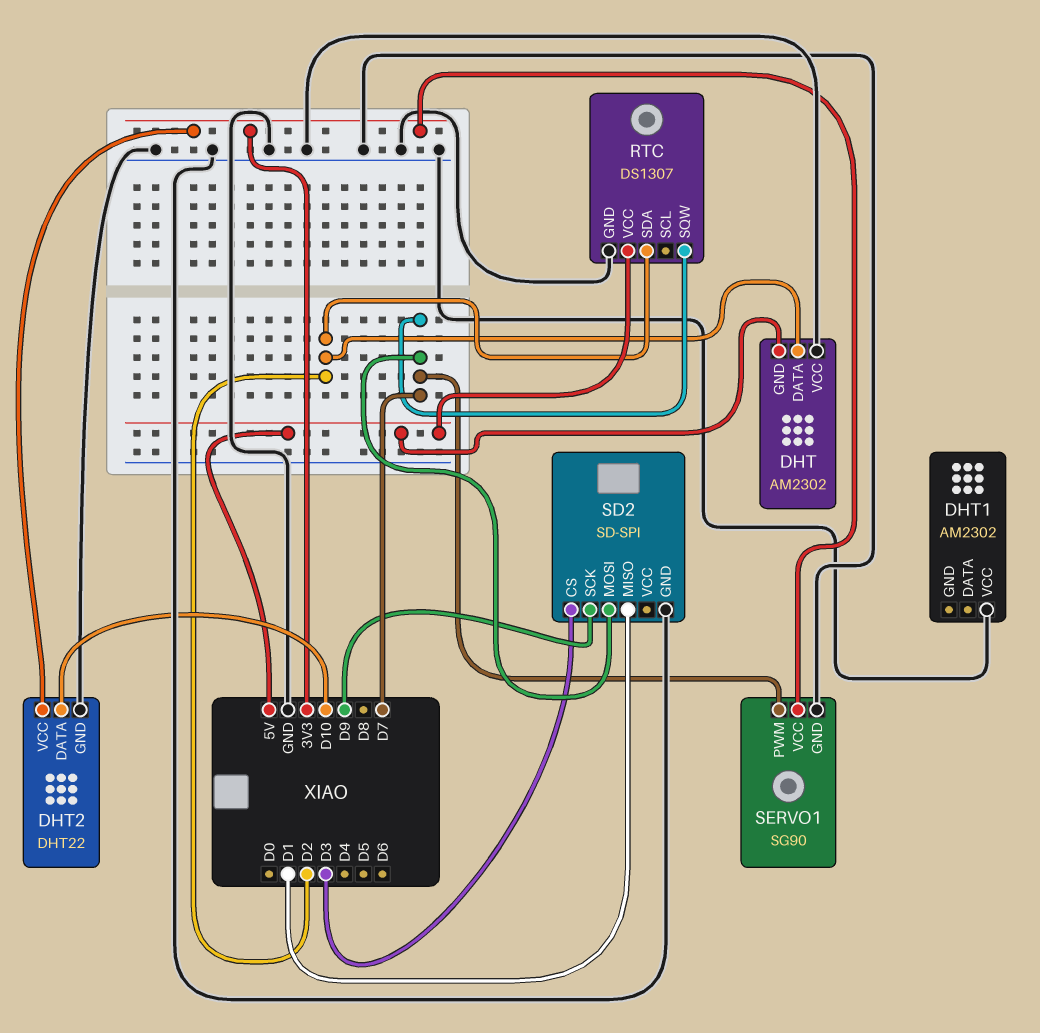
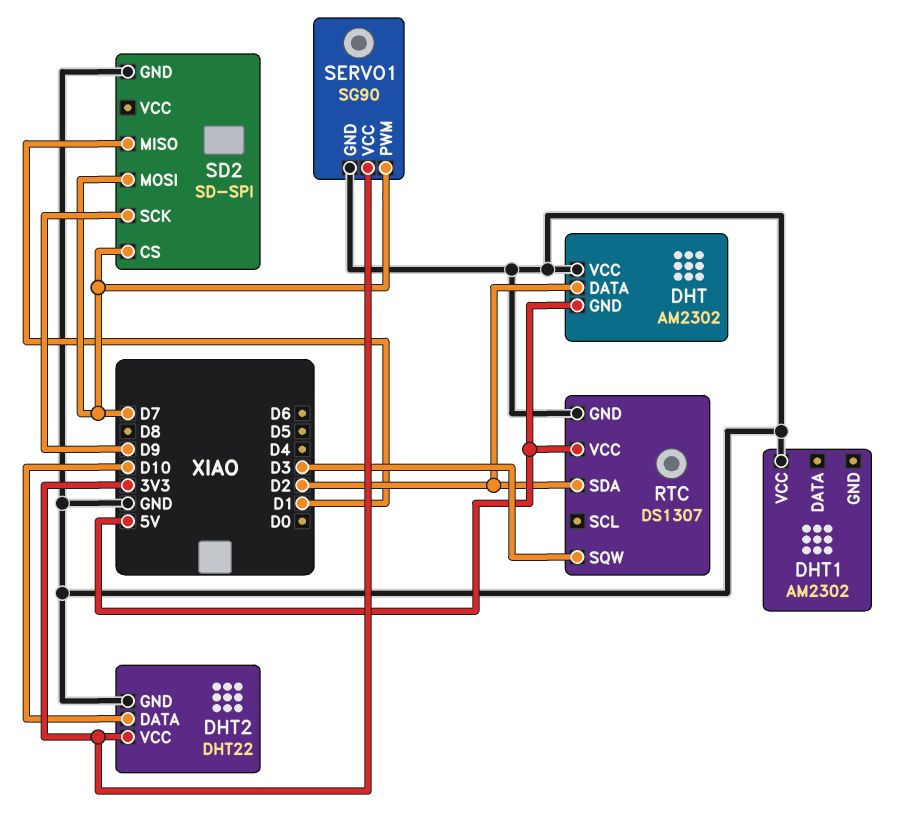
RTC pin SQW: D7 -> D3
SD2 pin CS: D3 -> D7

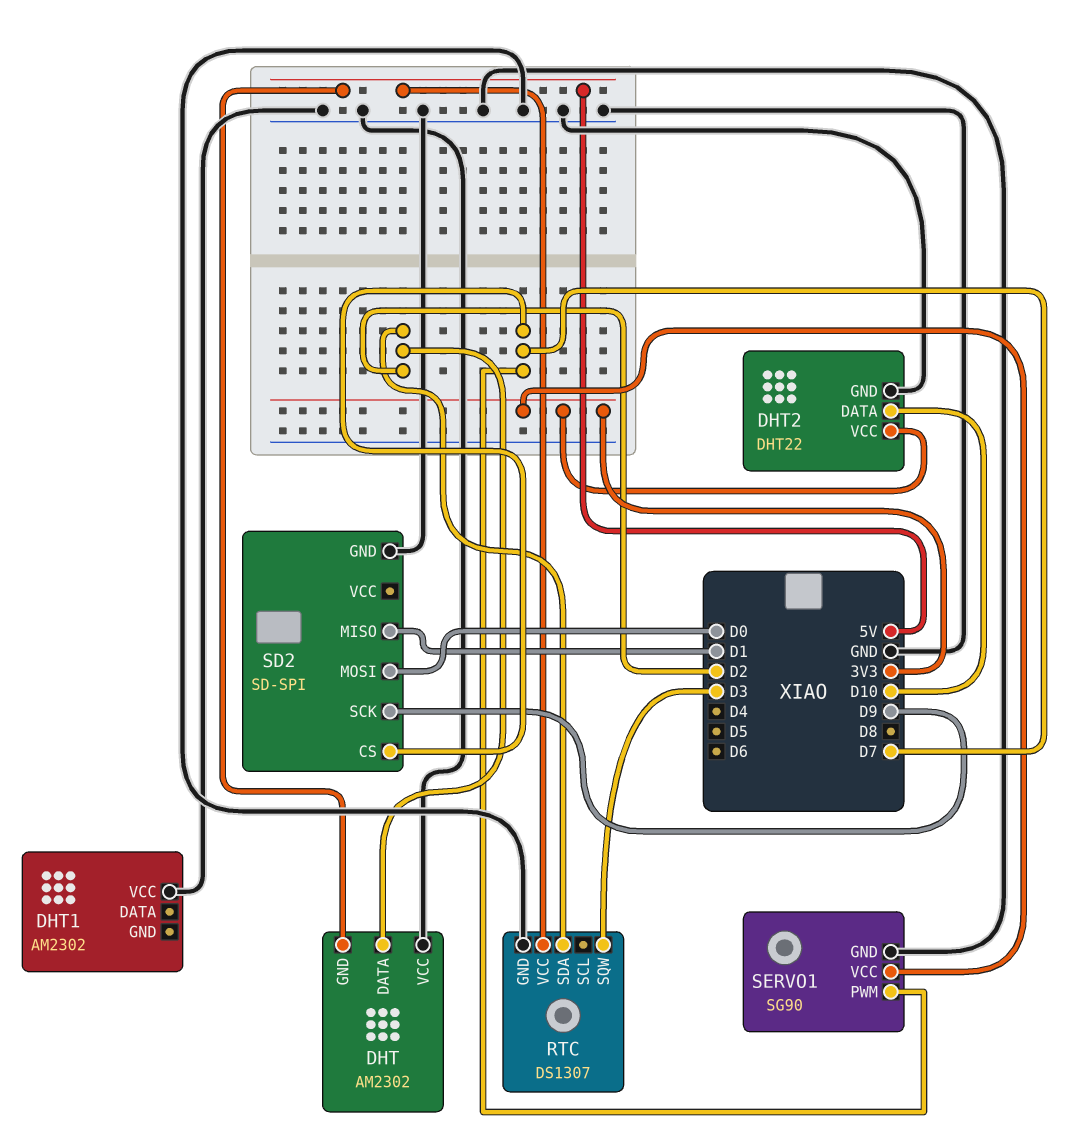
SD2 pin MOSI: D7 -> D0

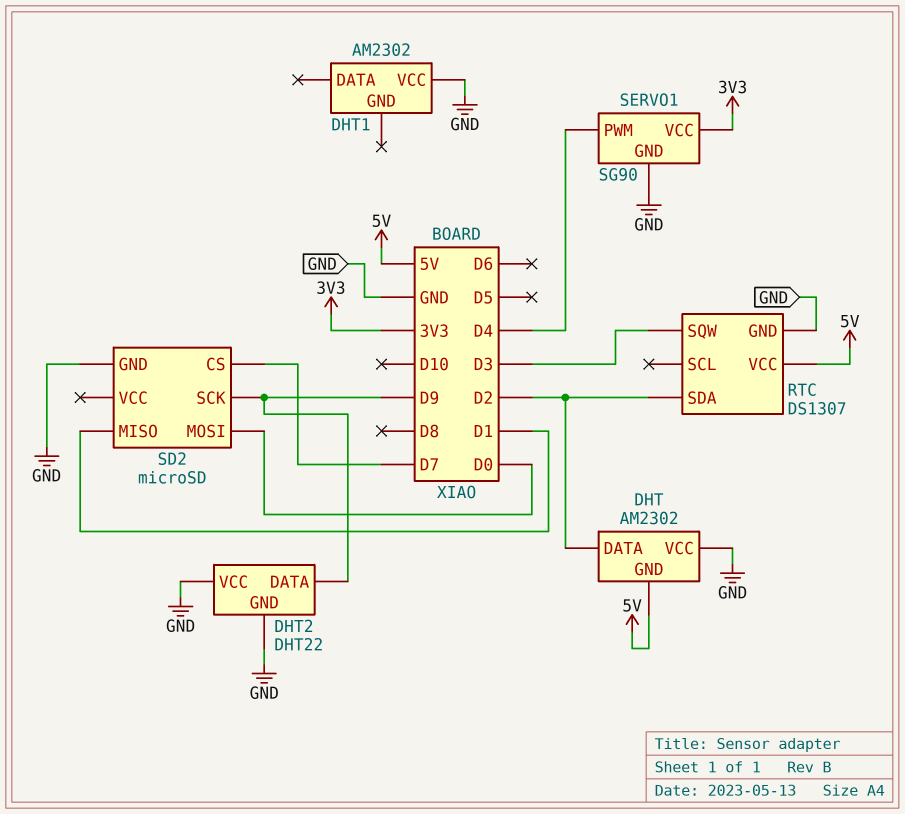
DHT2 pin DATA: D10 -> D9
DHT2 pin VCC: 3V3 -> GND
SD2: SD-SPI -> microSD
SERVO1 pin PWM: D7 -> D4

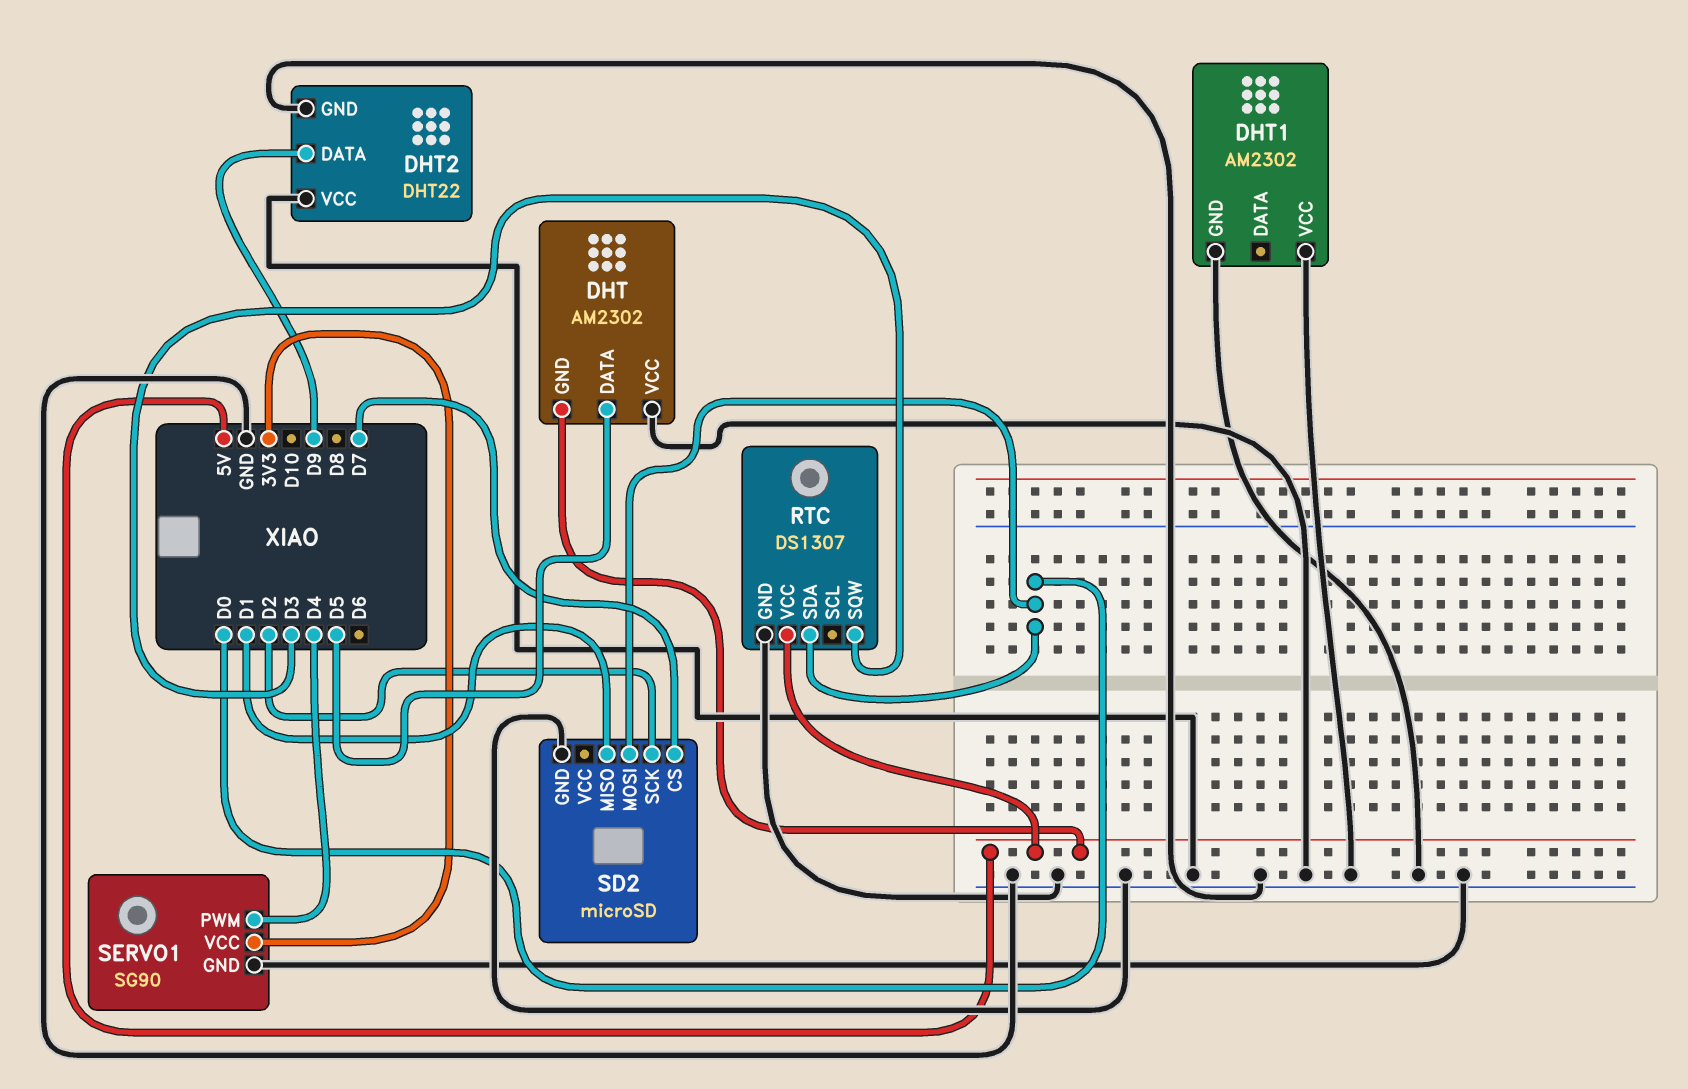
DHT pin DATA: D2 -> D5
DHT1 pin GND: none -> GND
RTC pin SDA: D2 -> D0
SD2 pin SCK: D9 -> D2

